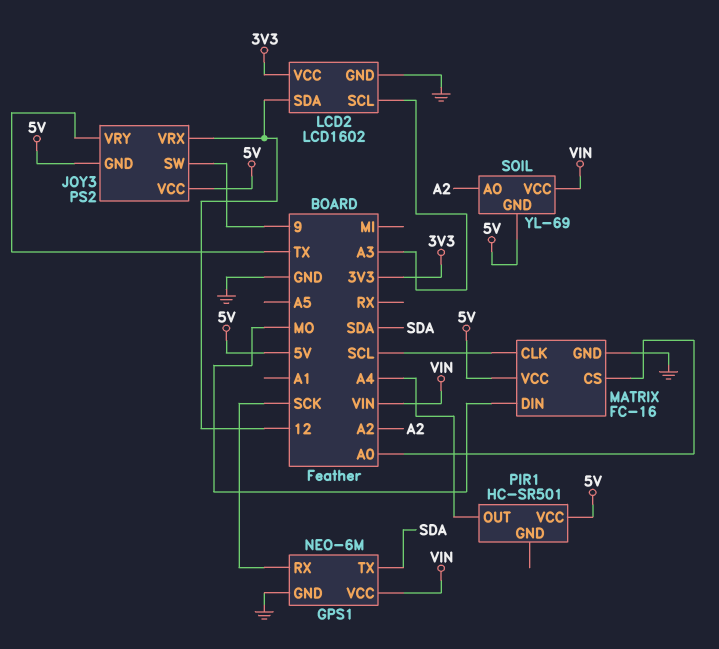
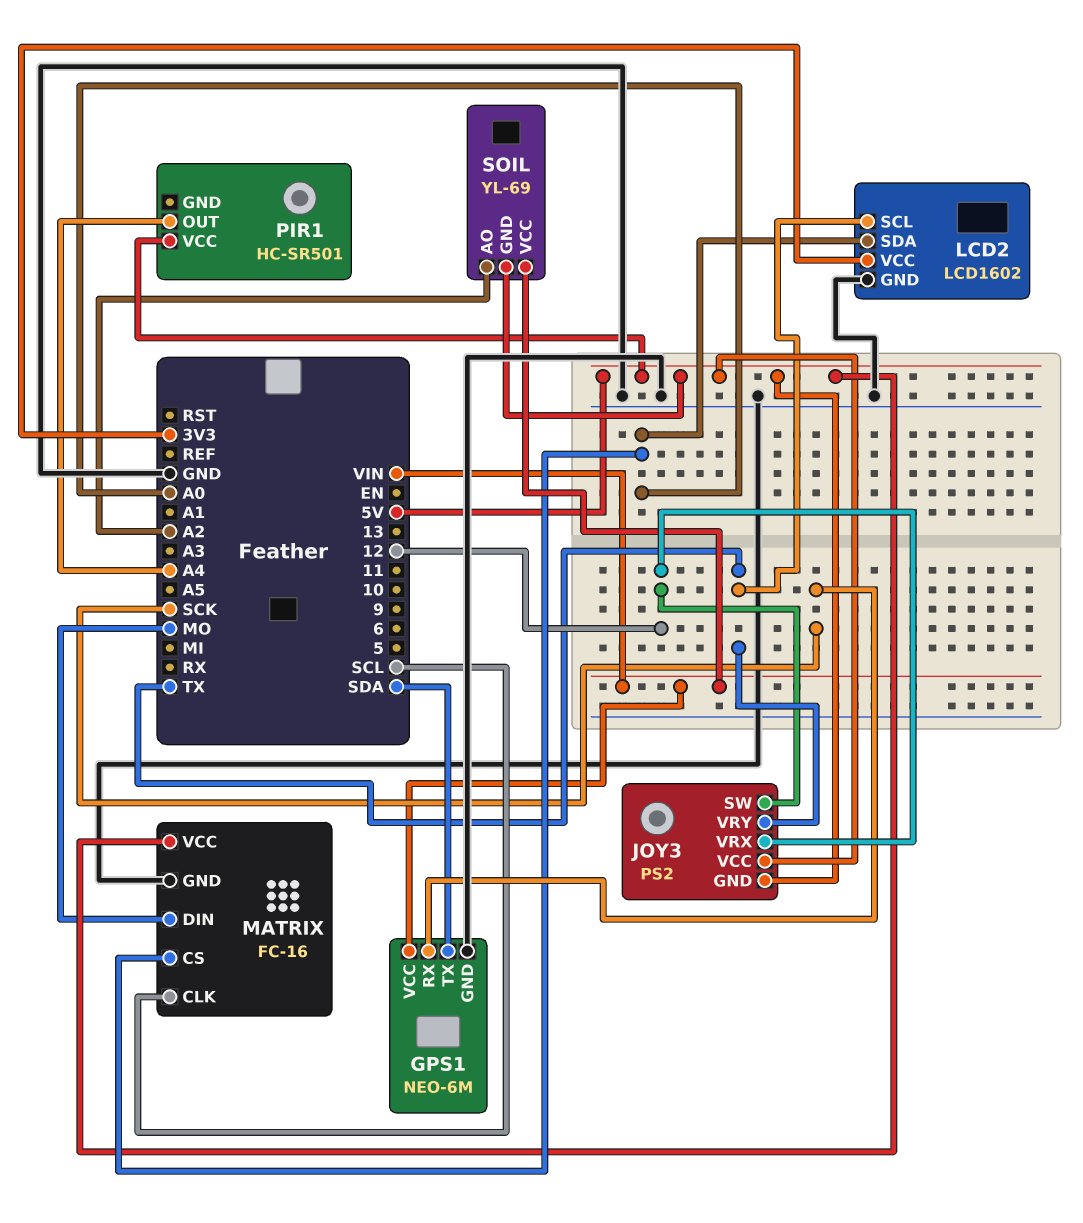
JOY3 pin SW: 9 -> 12
LCD2 pin SCL: A3 -> TX
LCD2 pin SDA: 12 -> A0

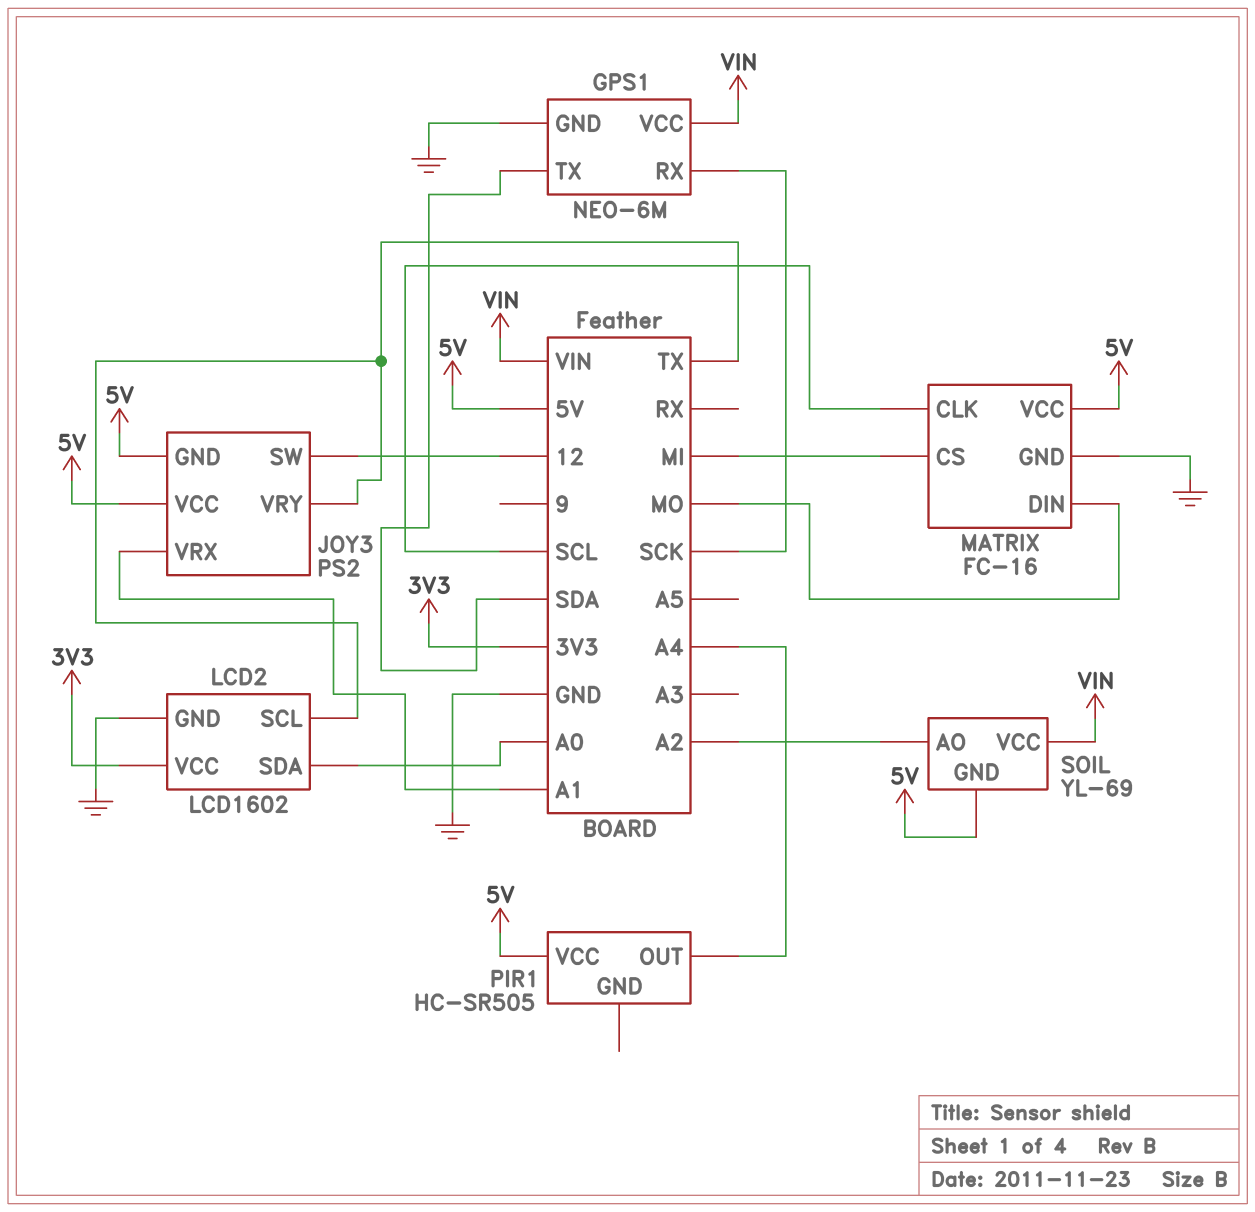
JOY3 pin VRX: 12 -> A1
MATRIX pin CS: A0 -> MI
PIR1: HC-SR501 -> HC-SR505

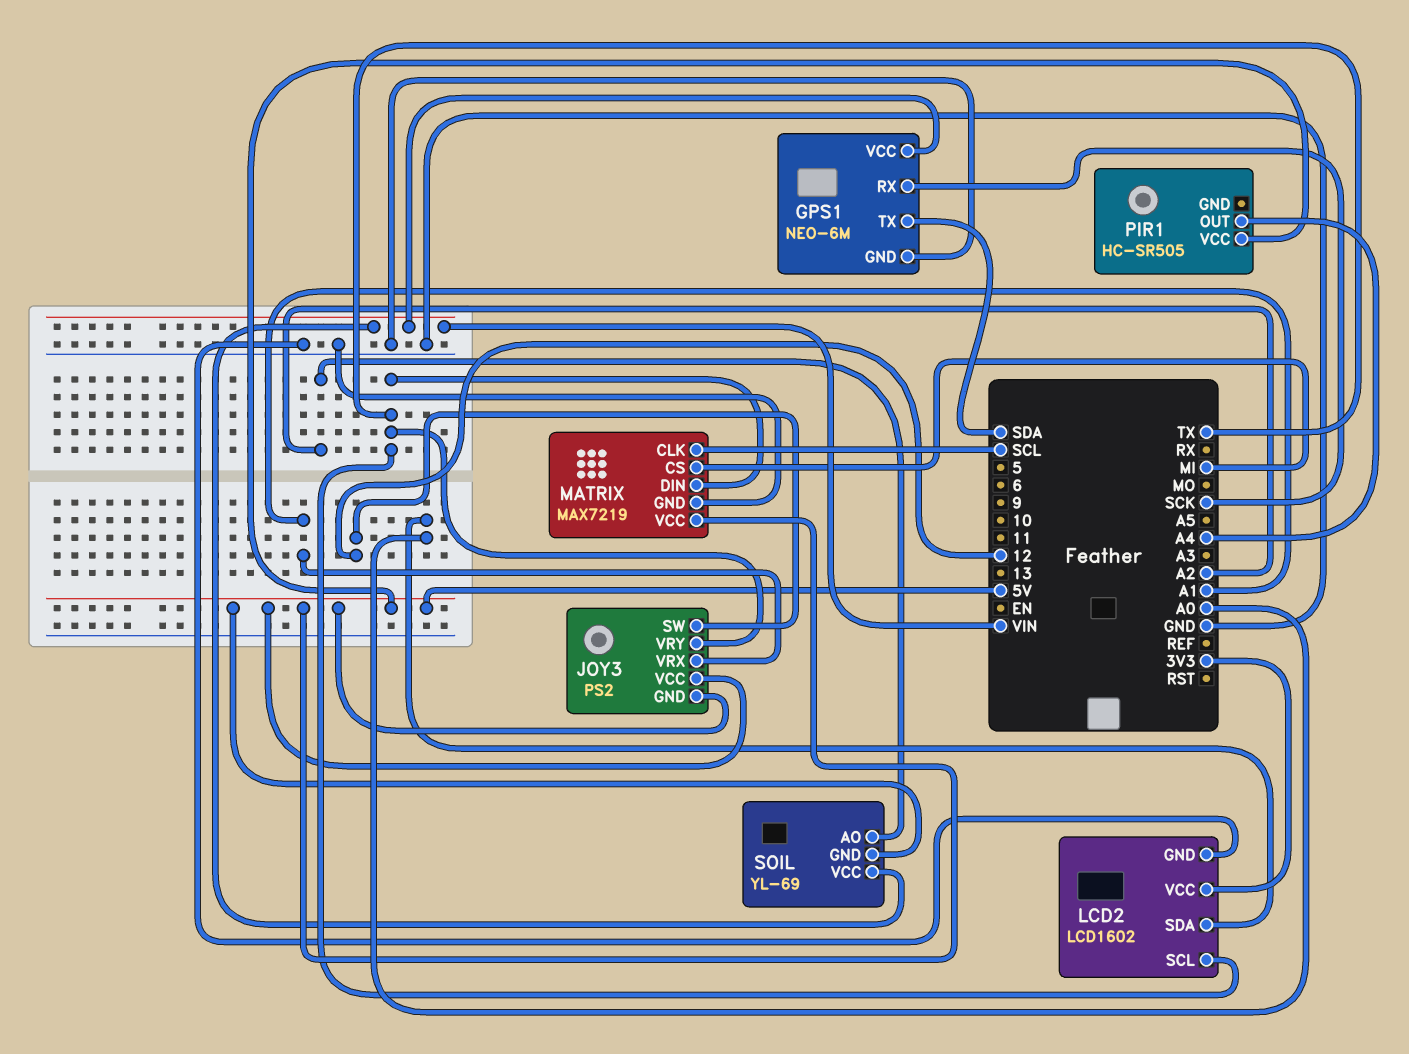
MATRIX: FC-16 -> MAX7219
MATRIX pin DIN: MO -> TX

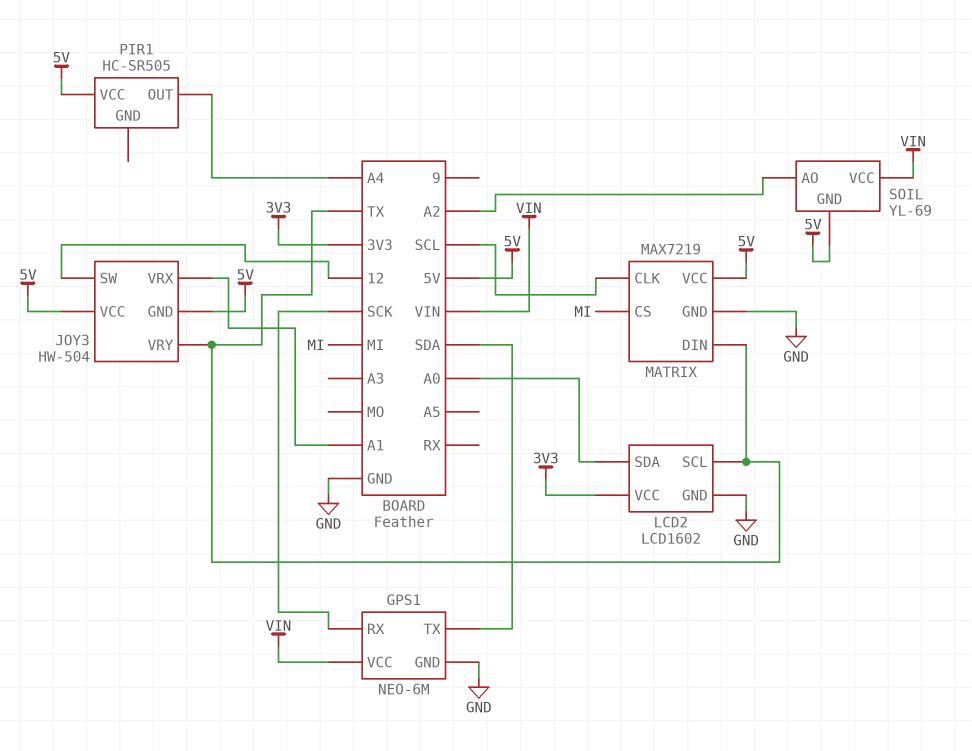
JOY3: PS2 -> HW-504

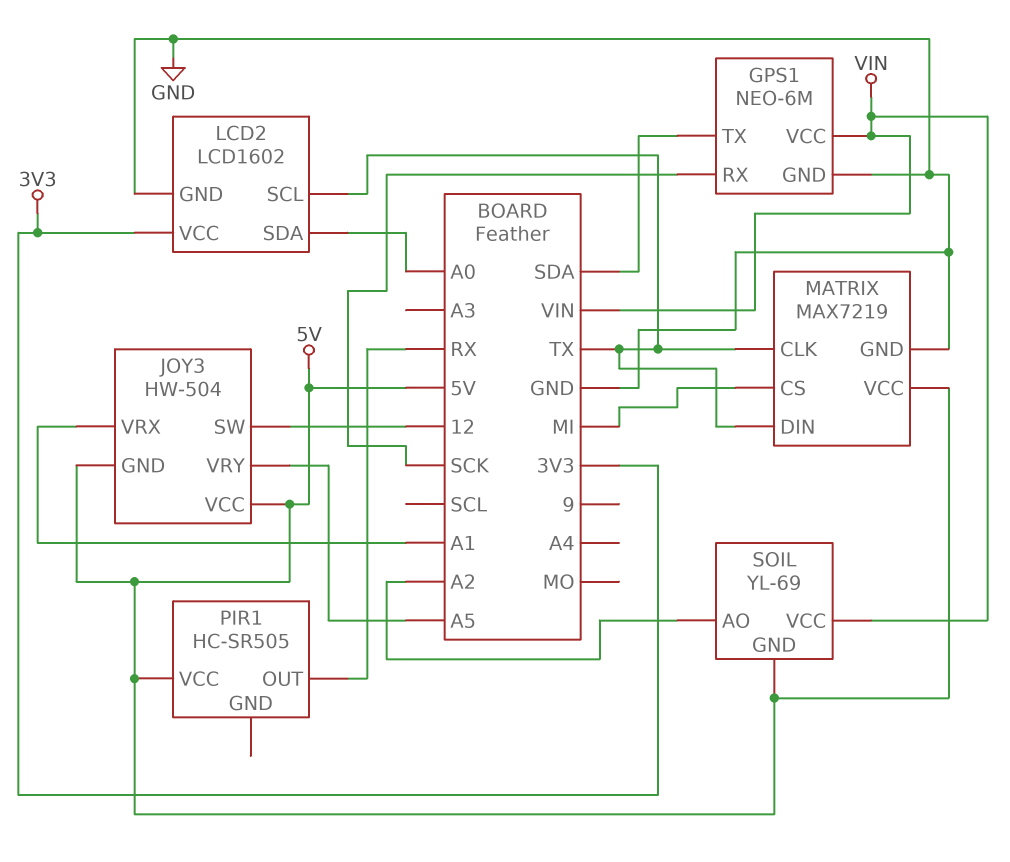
JOY3 pin VRY: TX -> A5
MATRIX pin CLK: SCL -> TX
PIR1 pin OUT: A4 -> RX

